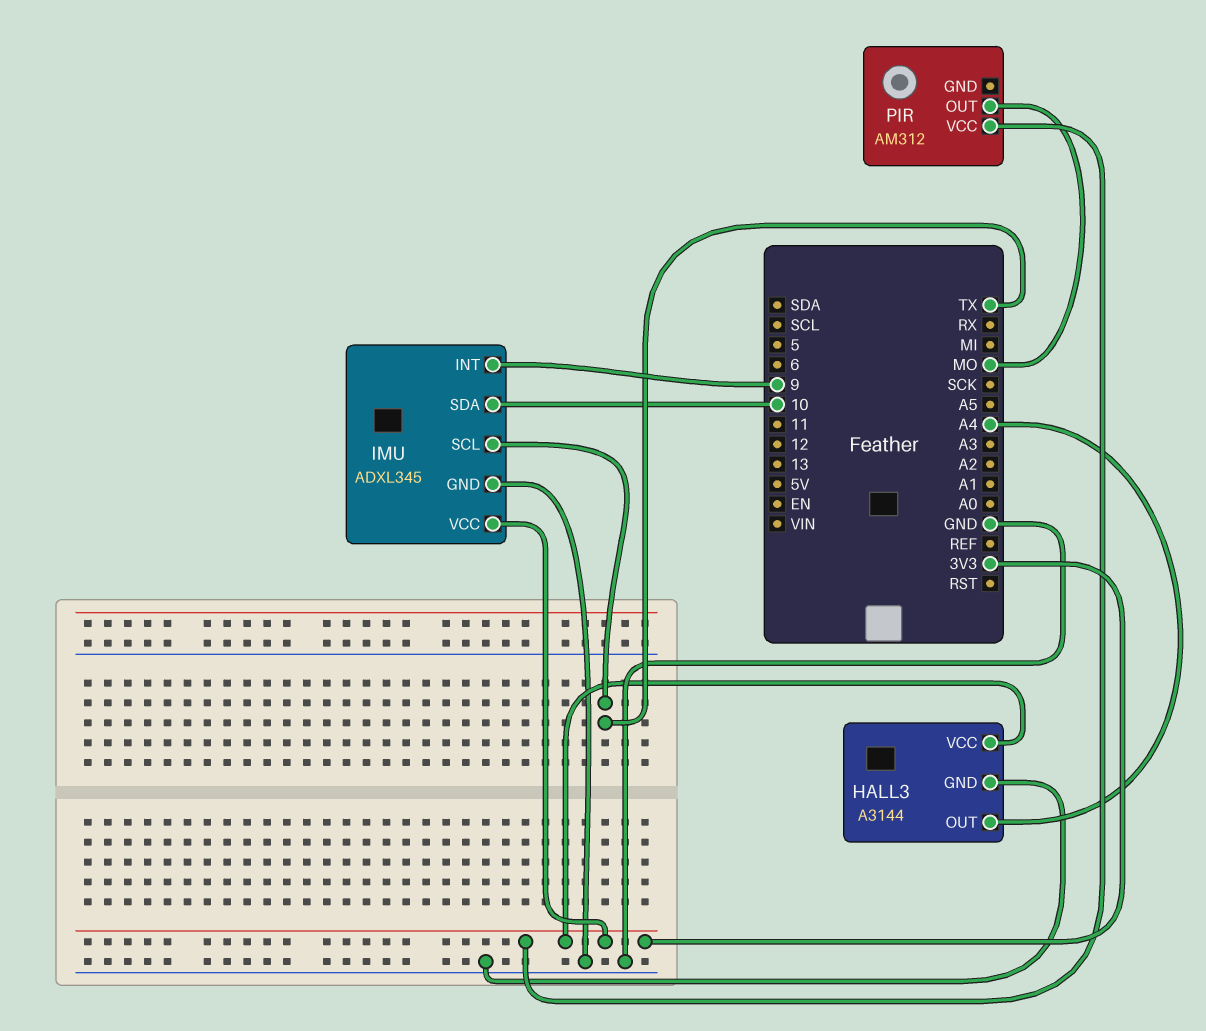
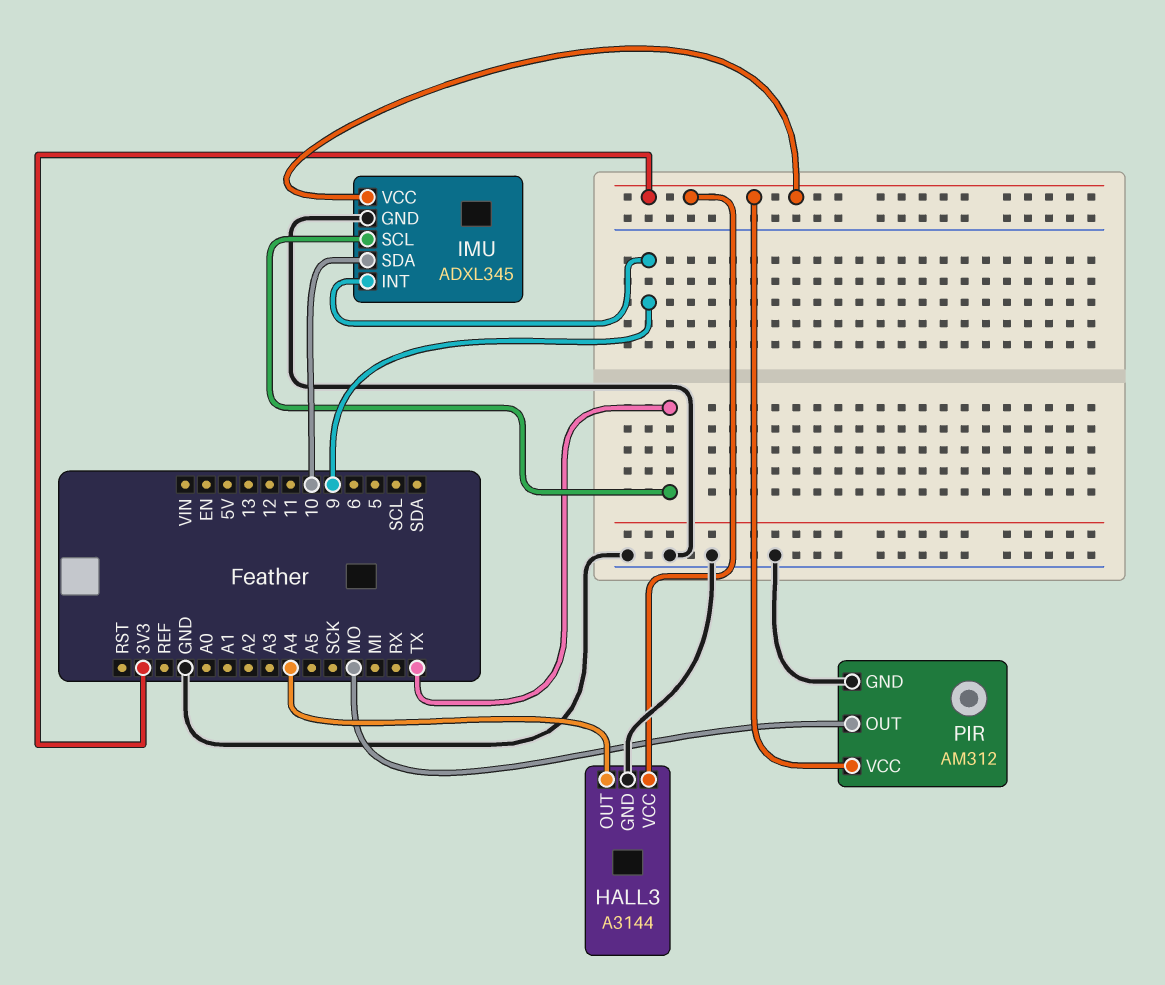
PIR pin GND: none -> GND

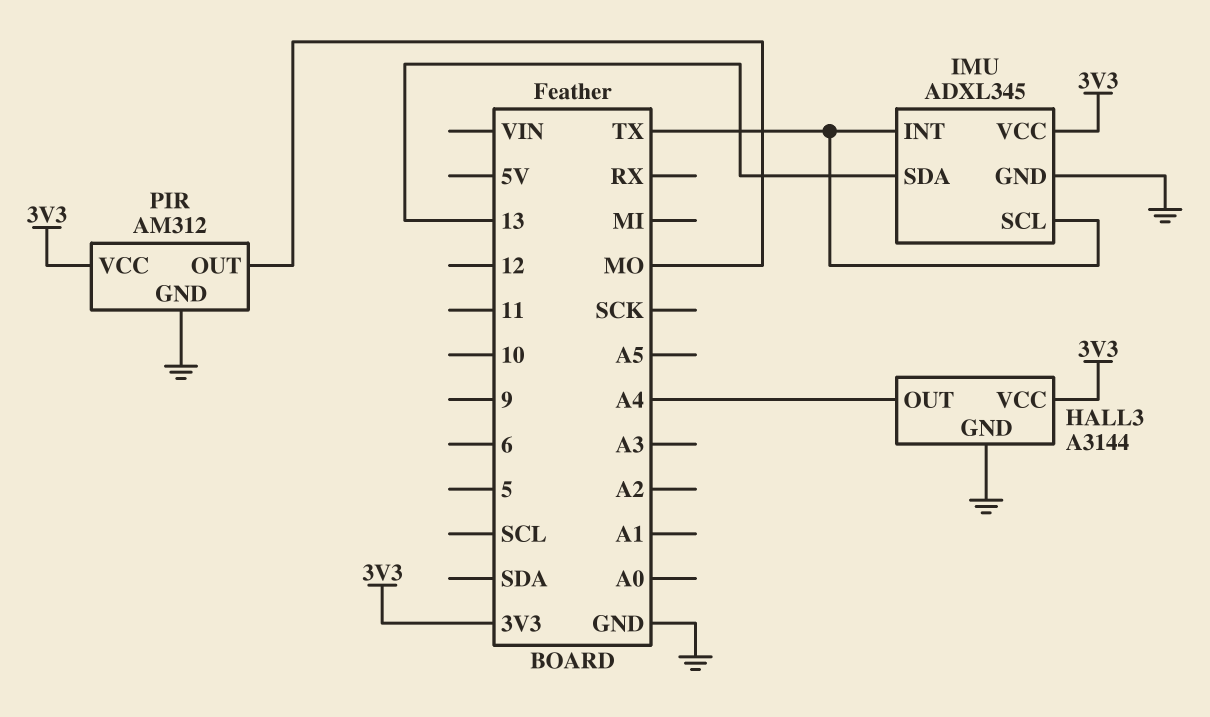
IMU pin INT: 9 -> TX
IMU pin SDA: 10 -> 13

